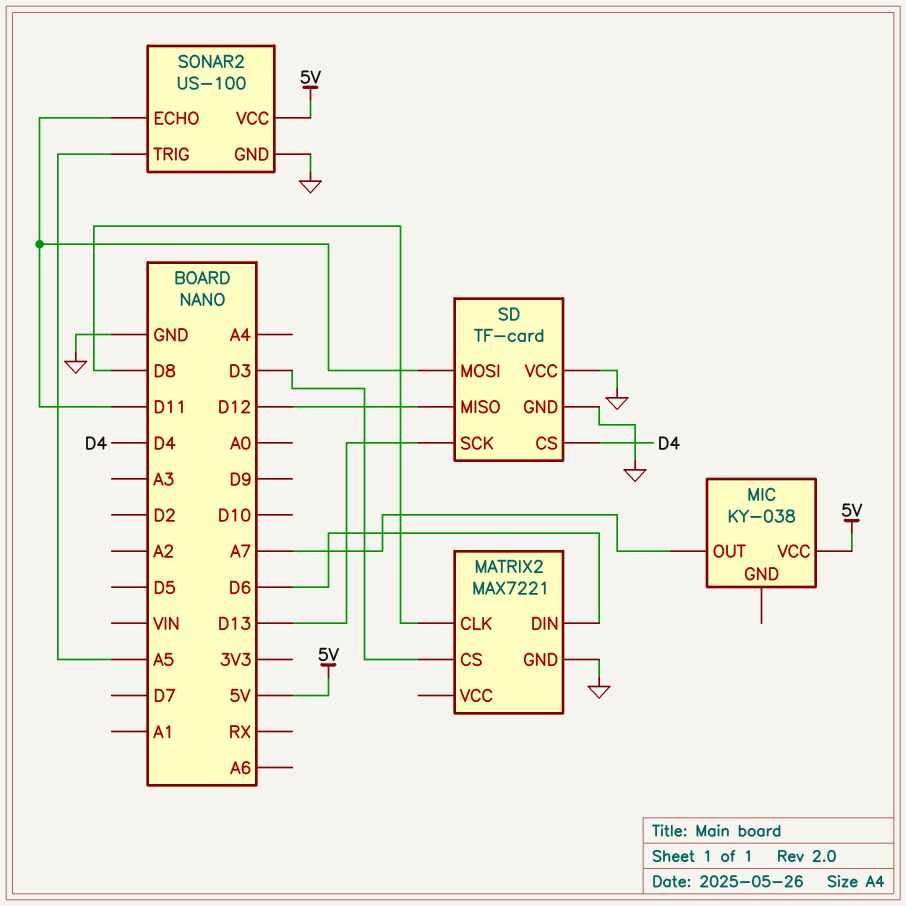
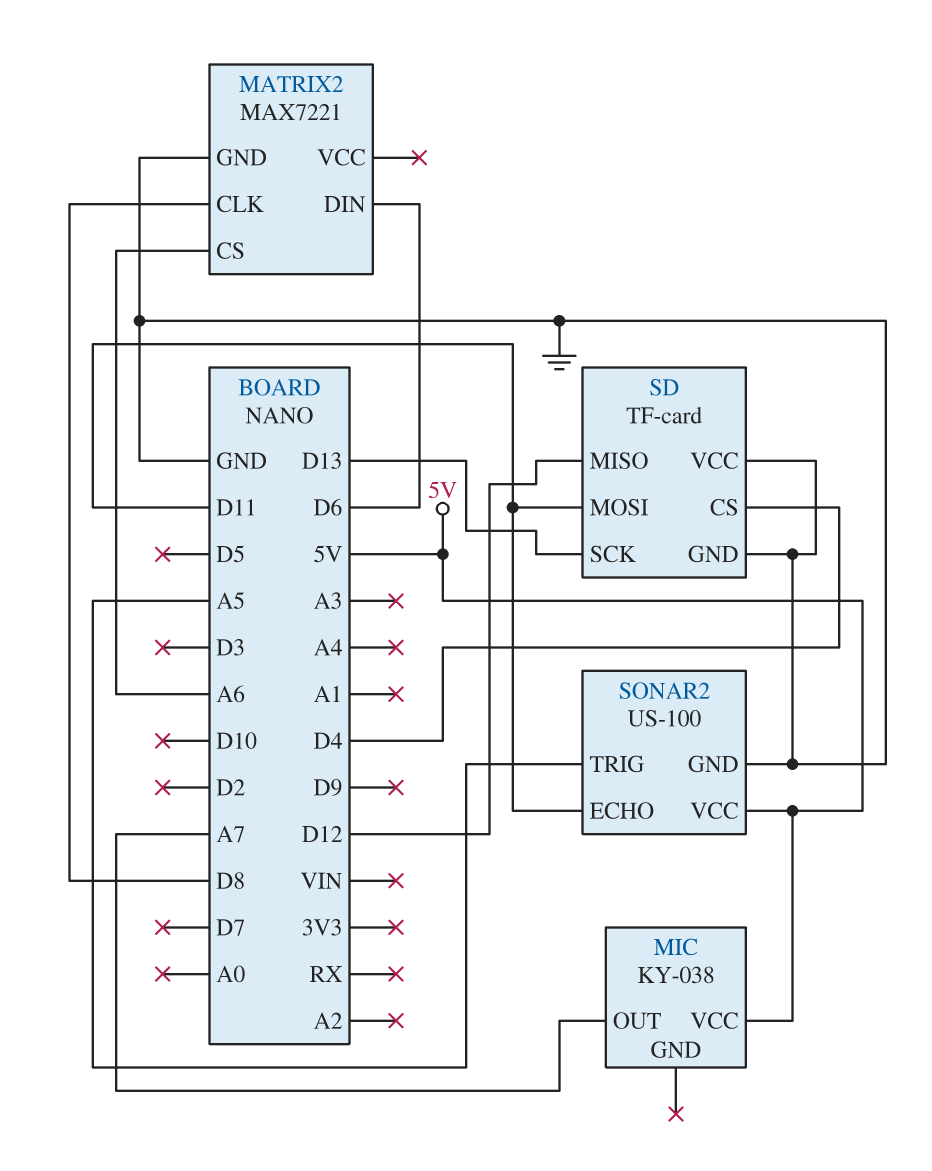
MATRIX2 pin CS: D3 -> A6

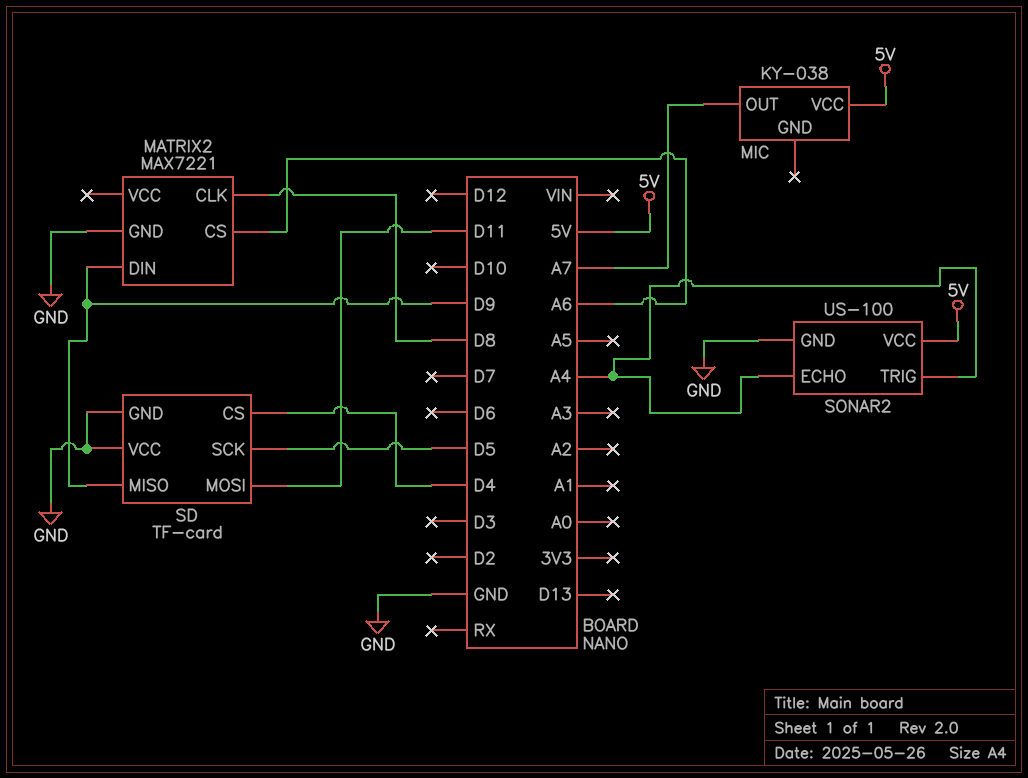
MATRIX2 pin DIN: D6 -> D9
SD pin MISO: D12 -> D9
SD pin SCK: D13 -> D5
SONAR2 pin ECHO: D11 -> A4
SONAR2 pin TRIG: A5 -> A4

